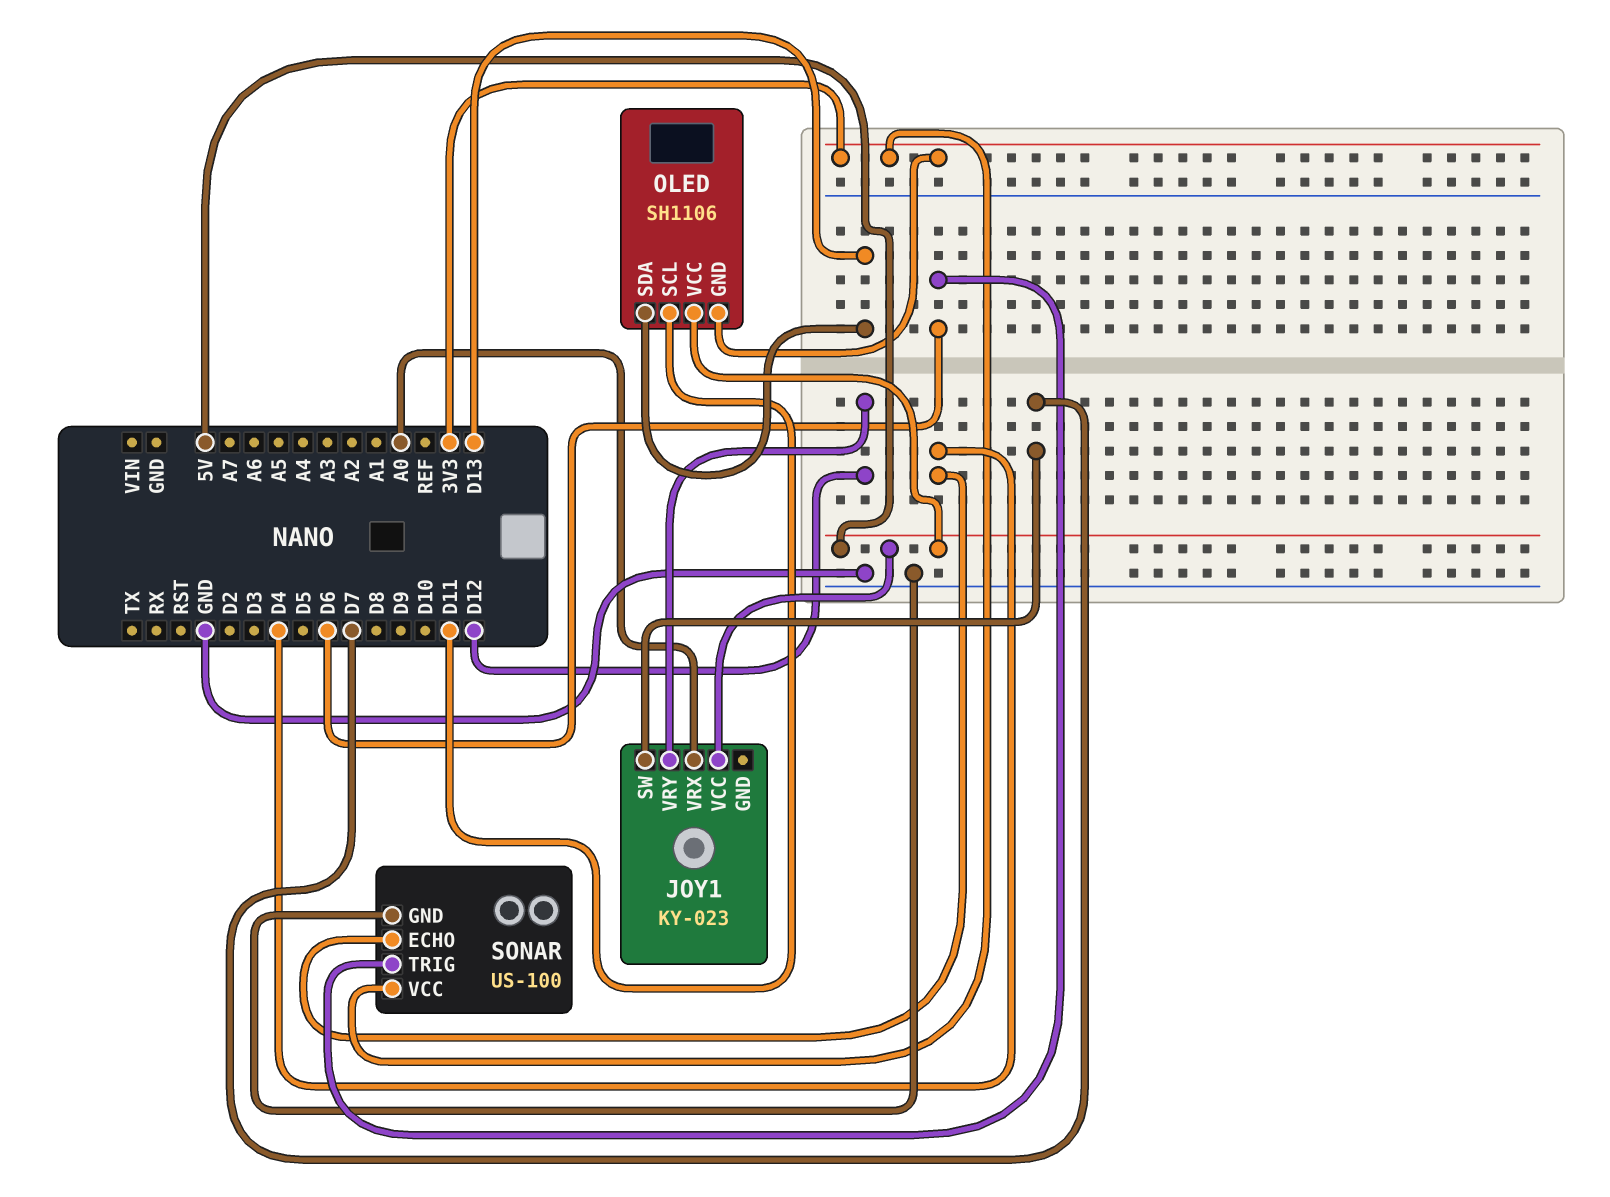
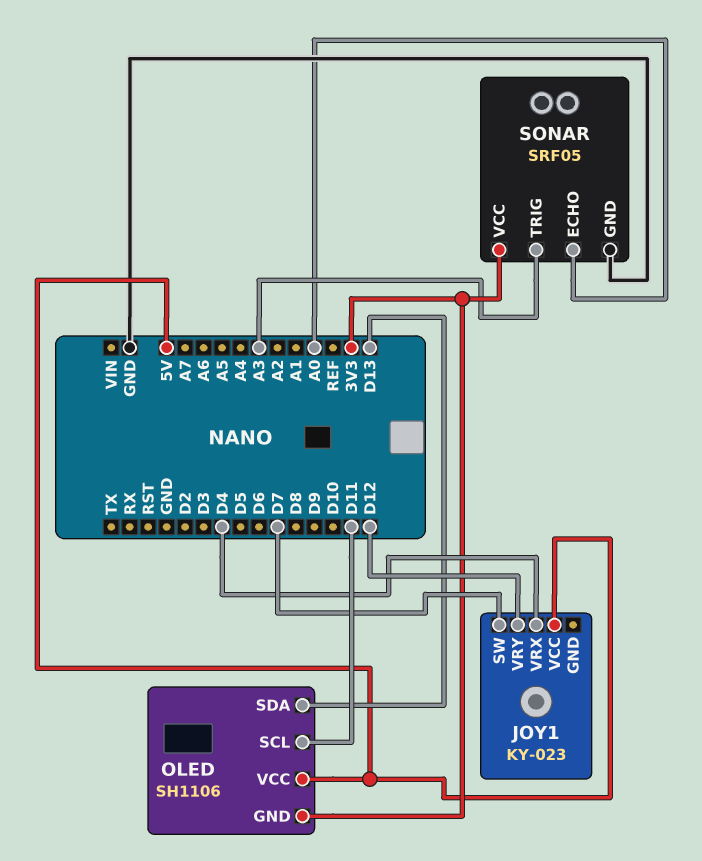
JOY1 pin VRX: A0 -> D4
SONAR: US-100 -> SRF05
SONAR pin ECHO: D4 -> A0
SONAR pin TRIG: D6 -> A3

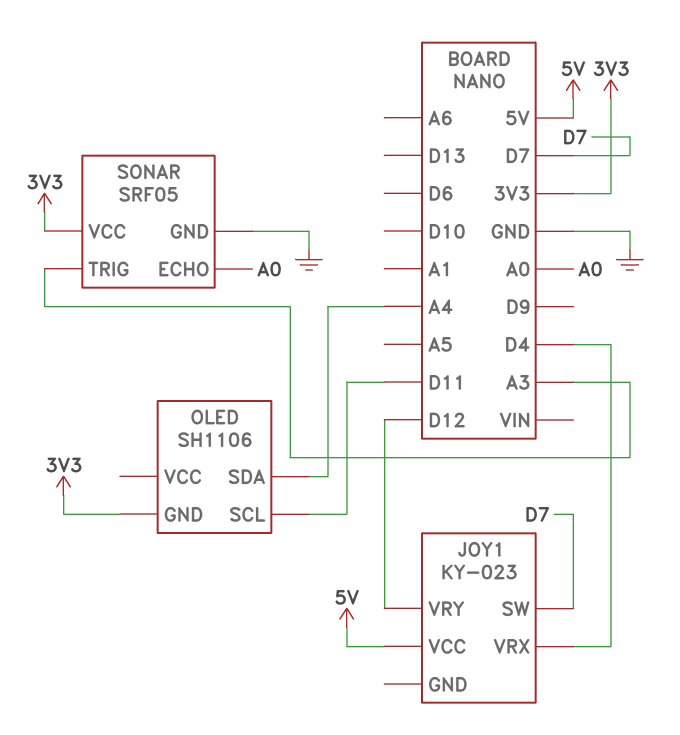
OLED pin SDA: D13 -> A4
OLED pin VCC: 5V -> none

